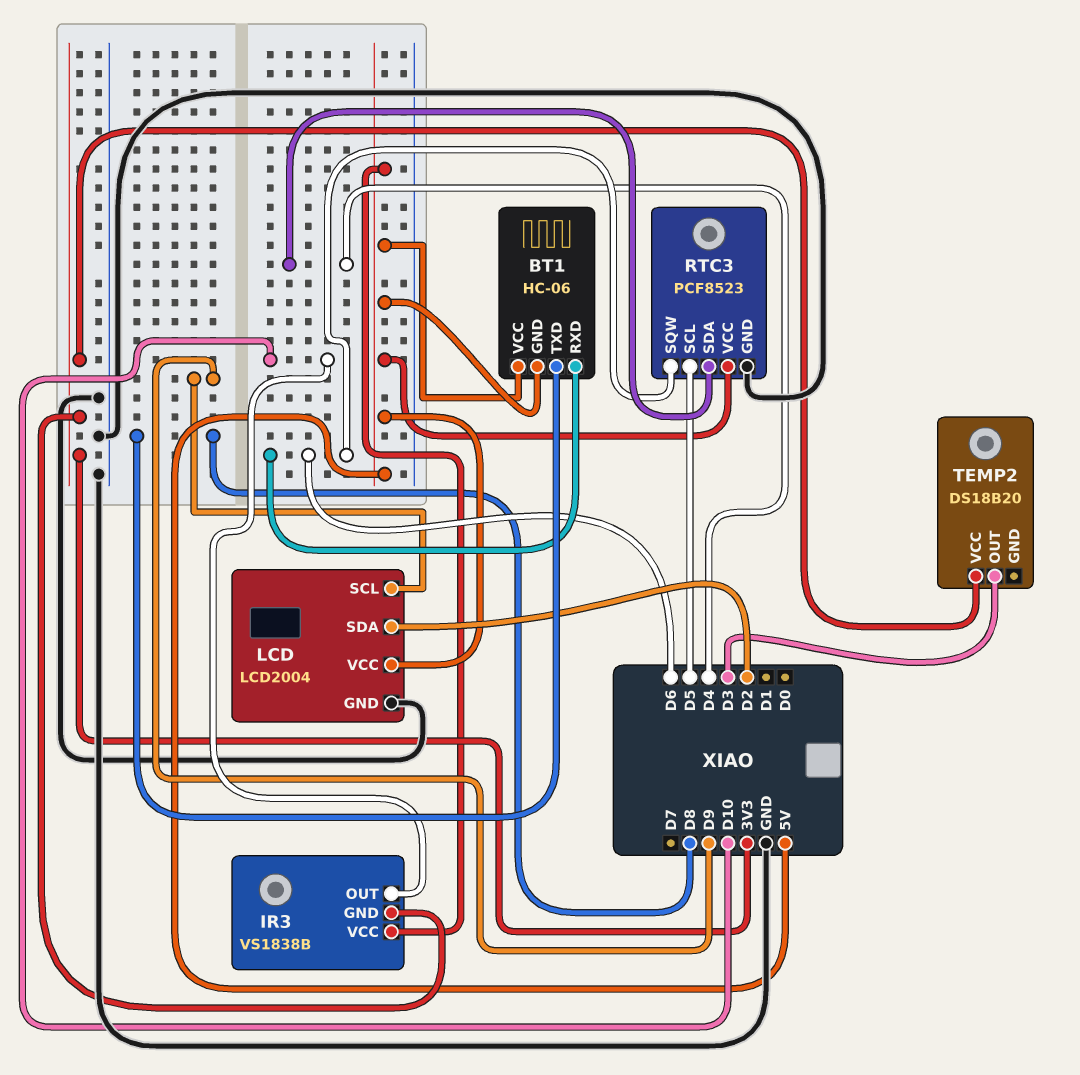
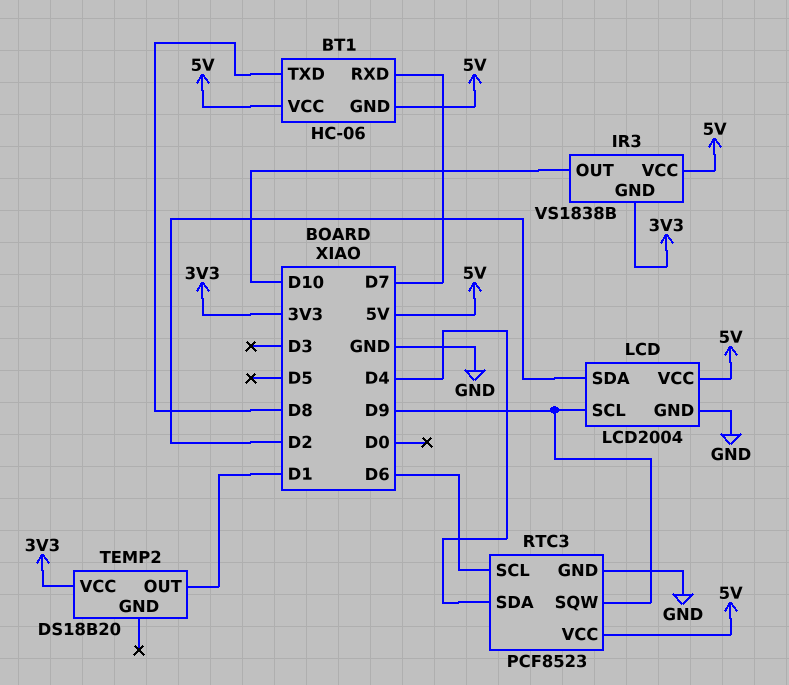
BT1 pin RXD: D6 -> D7
RTC3 pin SCL: D5 -> D6
RTC3 pin SQW: D6 -> D9
TEMP2 pin OUT: D3 -> D1

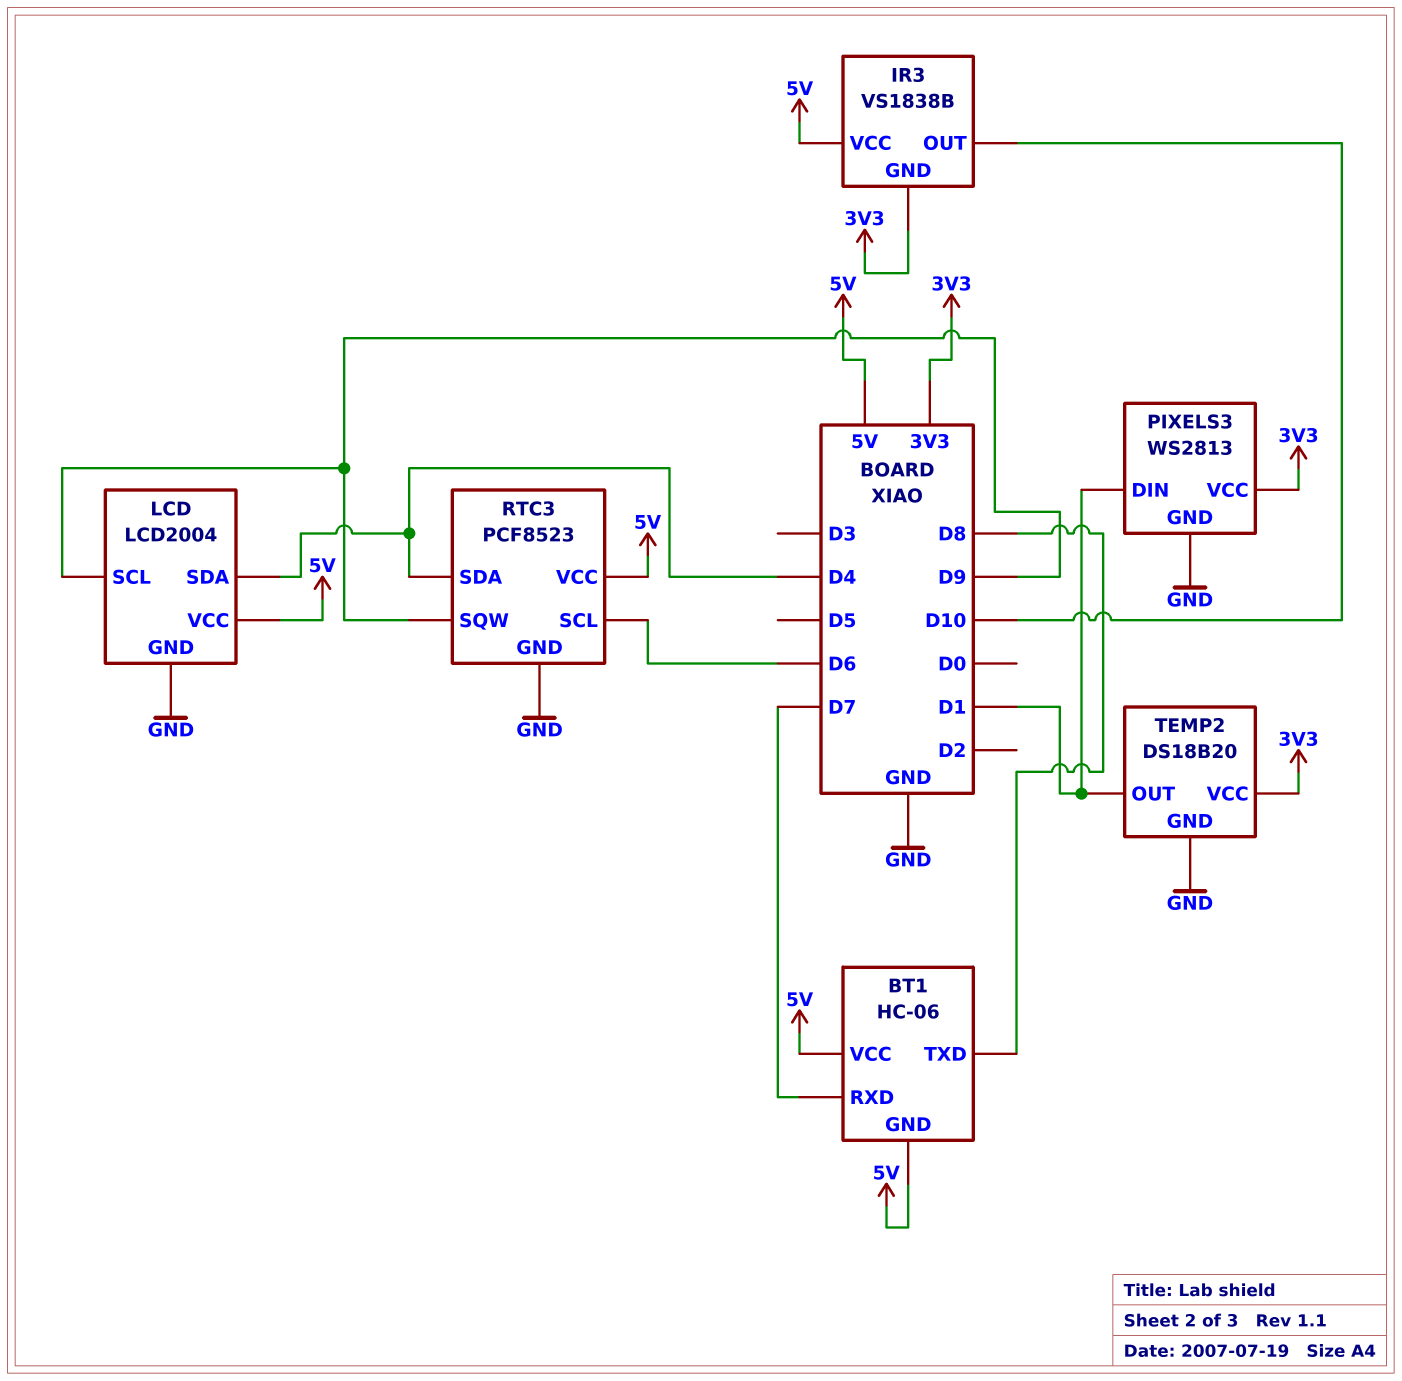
LCD pin SDA: D2 -> D4
PIXELS3: none -> WS2813
PIXELS3 pin DIN: none -> D1
PIXELS3 pin GND: none -> GND
PIXELS3 pin VCC: none -> 3V3
TEMP2 pin GND: none -> GND

